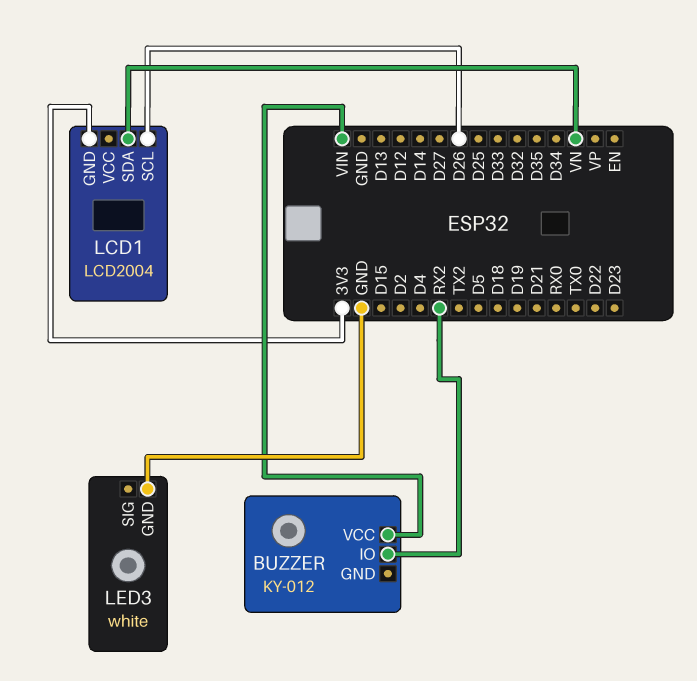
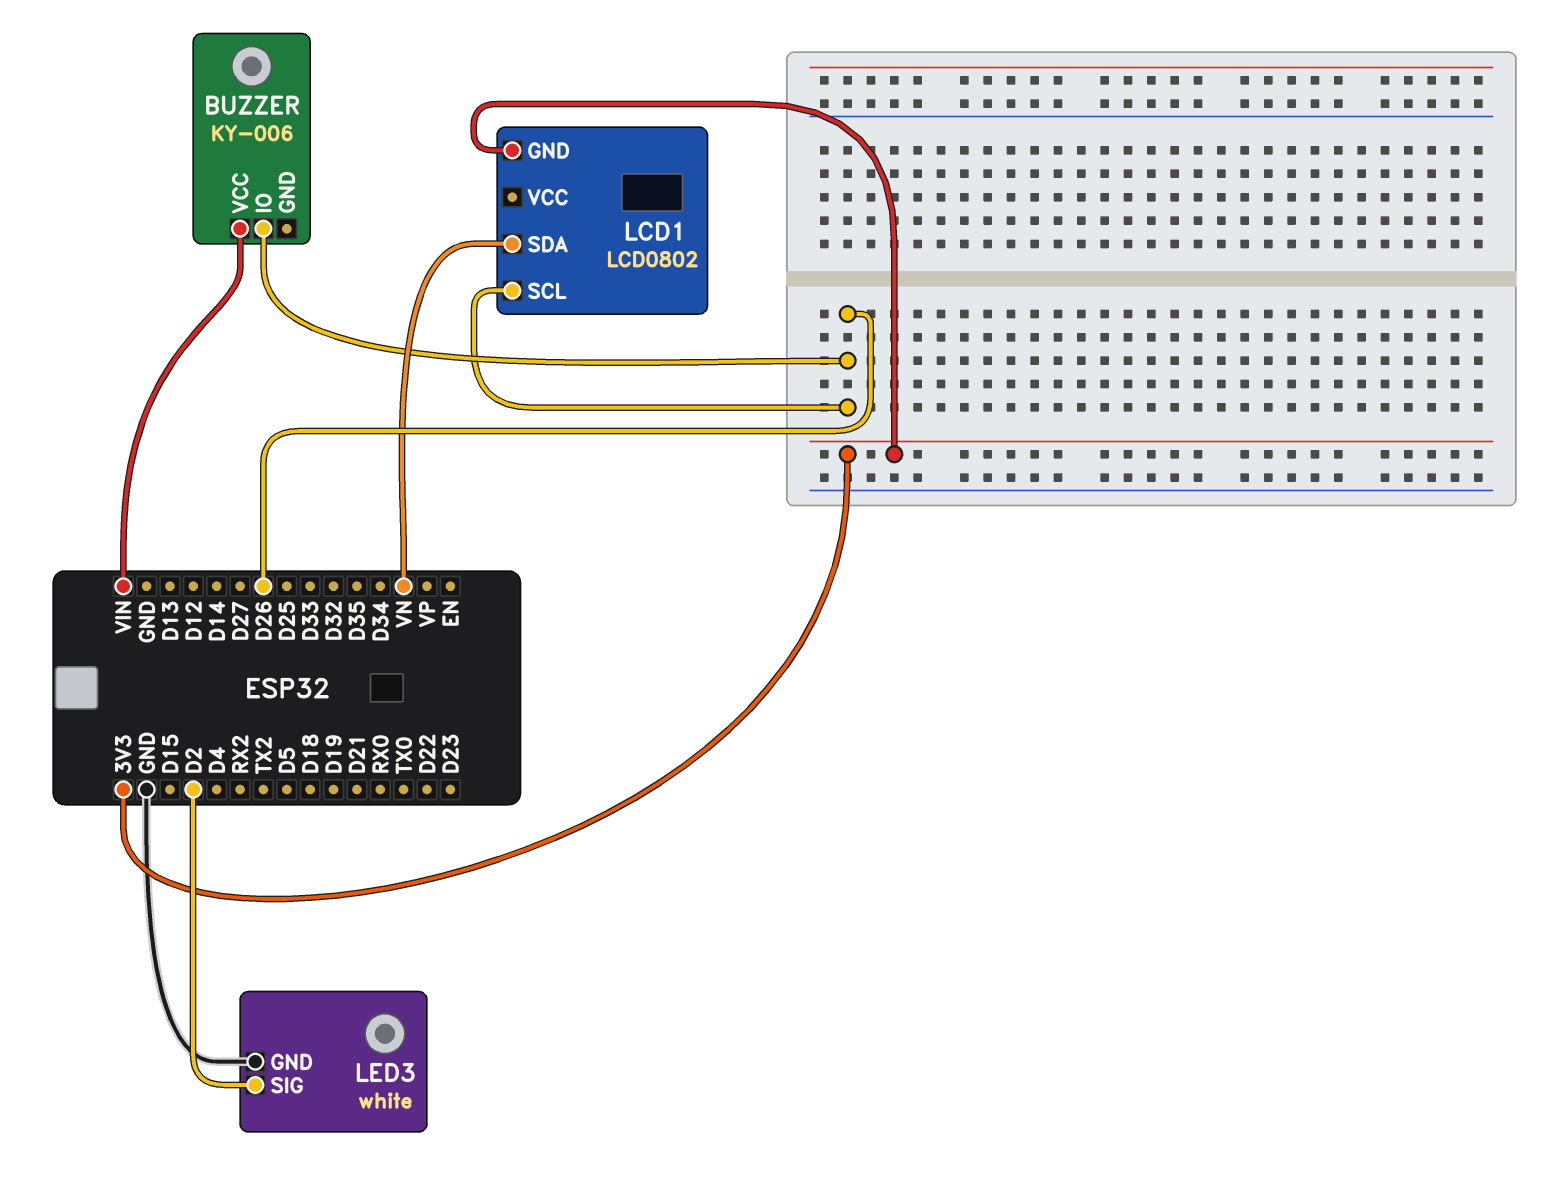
BUZZER: KY-012 -> KY-006
BUZZER pin IO: RX2 -> D26
LCD1: LCD2004 -> LCD0802
LED3 pin SIG: none -> D2

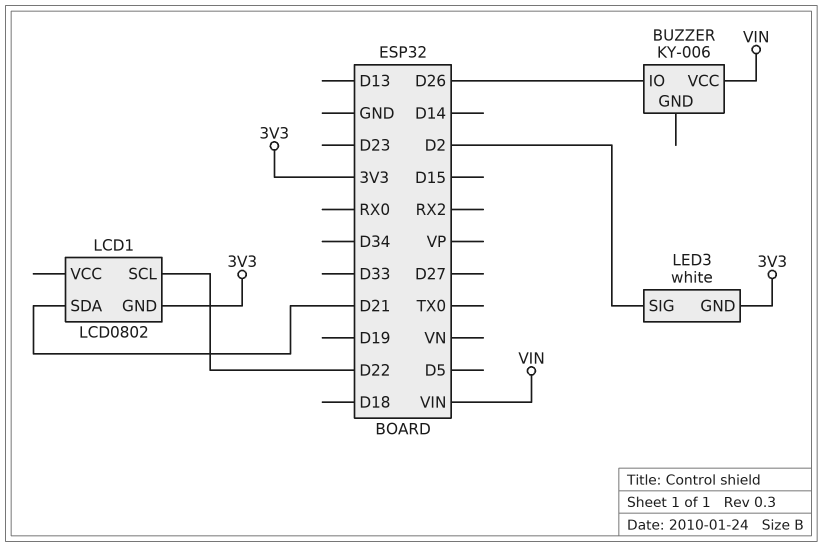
LCD1 pin SCL: D26 -> D22
LCD1 pin SDA: VN -> D21
LED3 pin GND: GND -> 3V3

